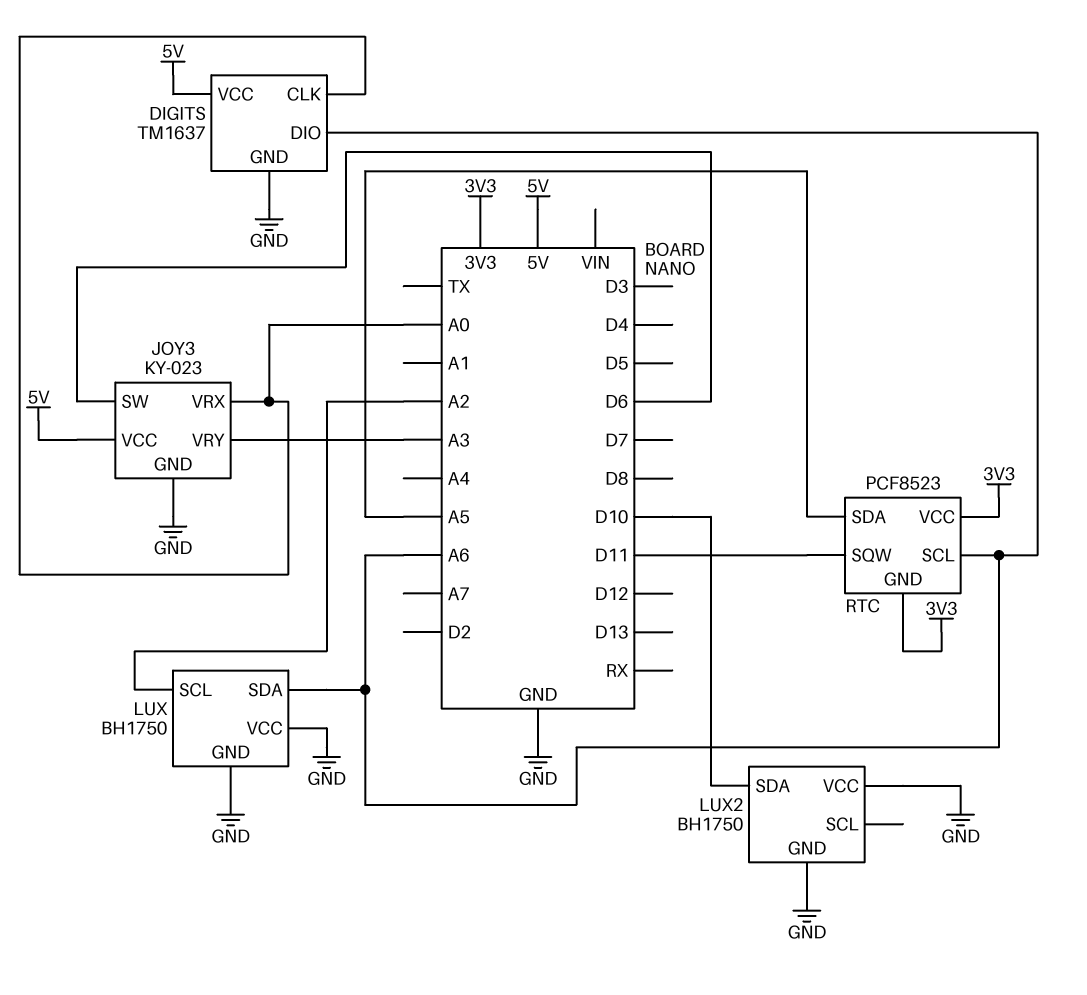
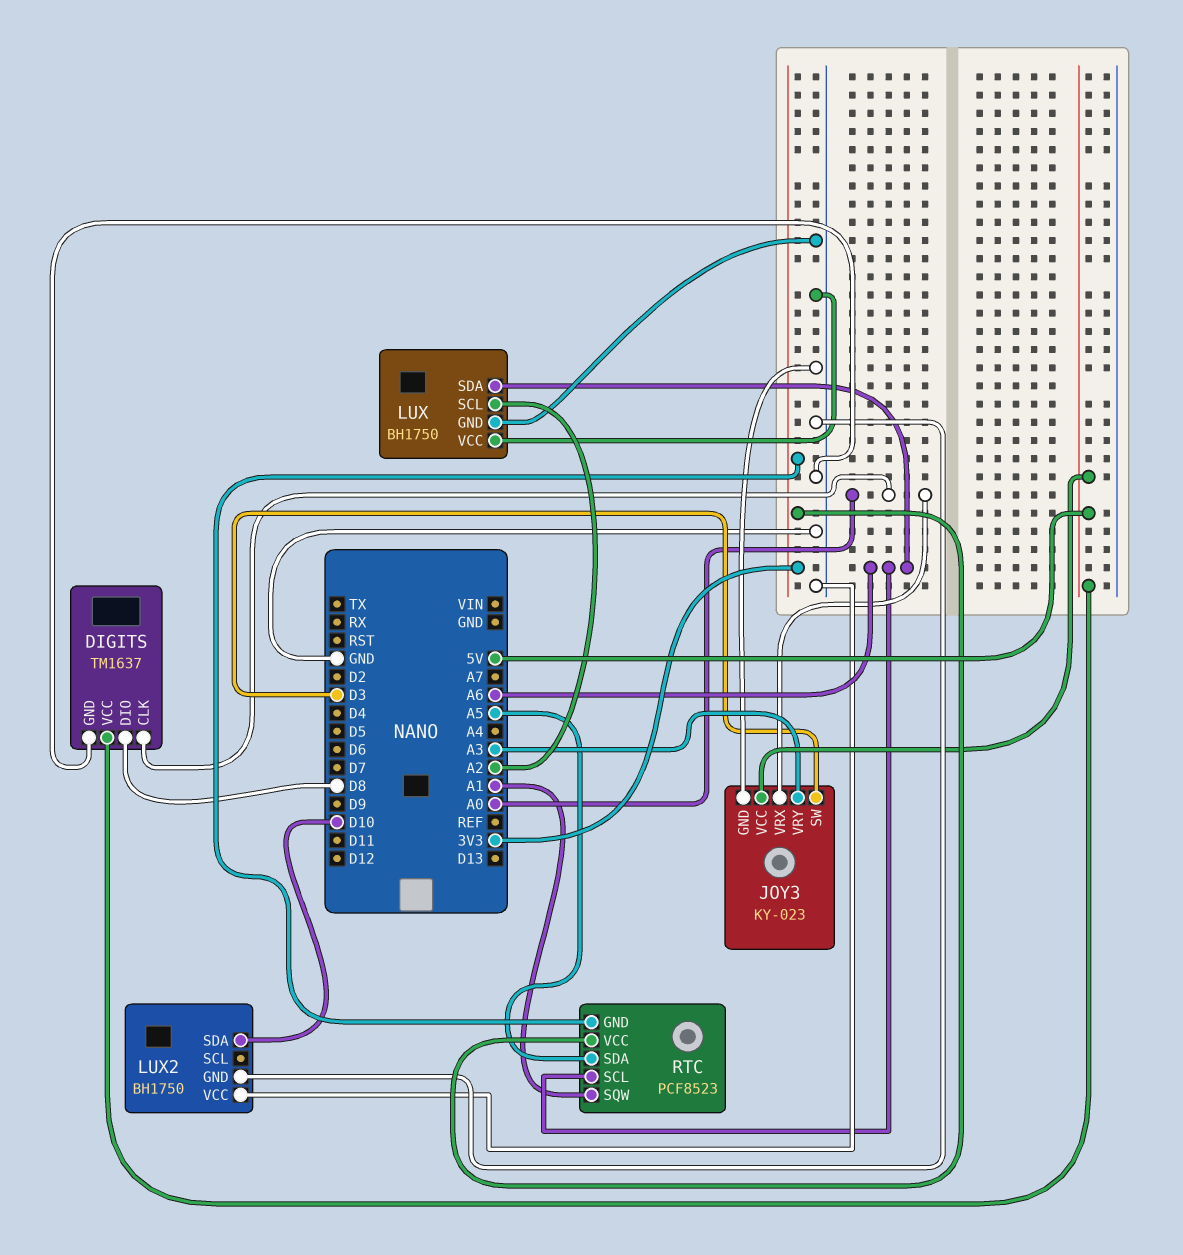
DIGITS pin DIO: A6 -> D8
JOY3 pin SW: D6 -> D3
RTC pin SQW: D11 -> A1

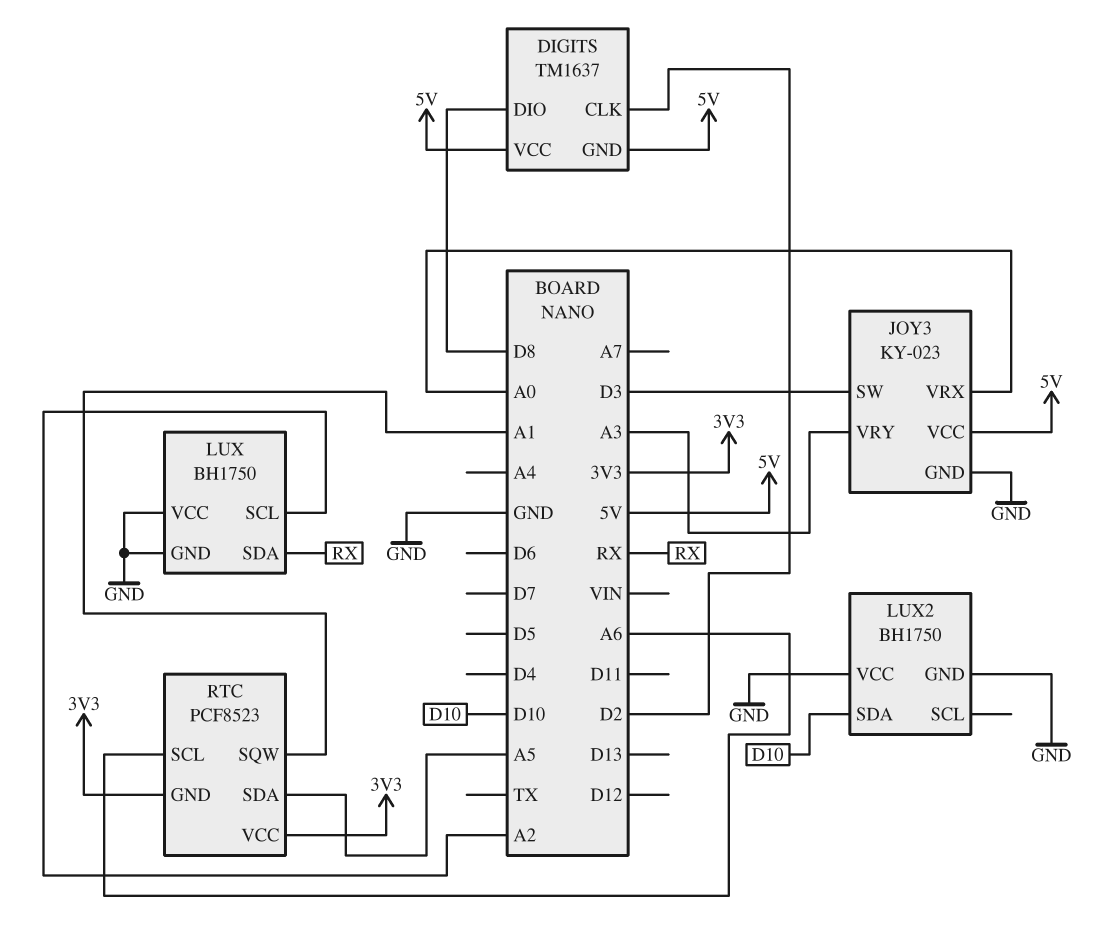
DIGITS pin CLK: A0 -> D2
DIGITS pin GND: GND -> 5V
LUX pin SDA: A6 -> RX

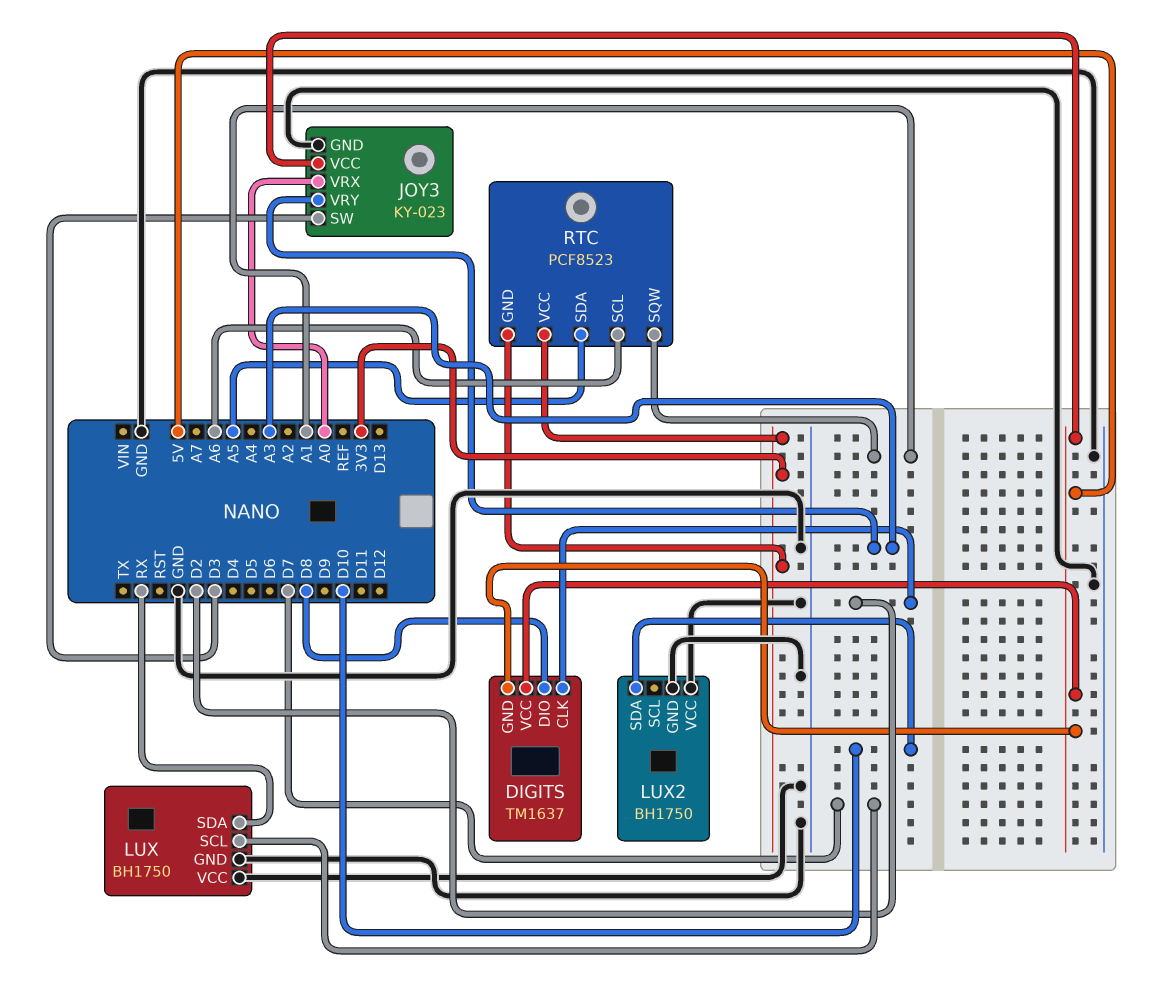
LUX pin SCL: A2 -> D7

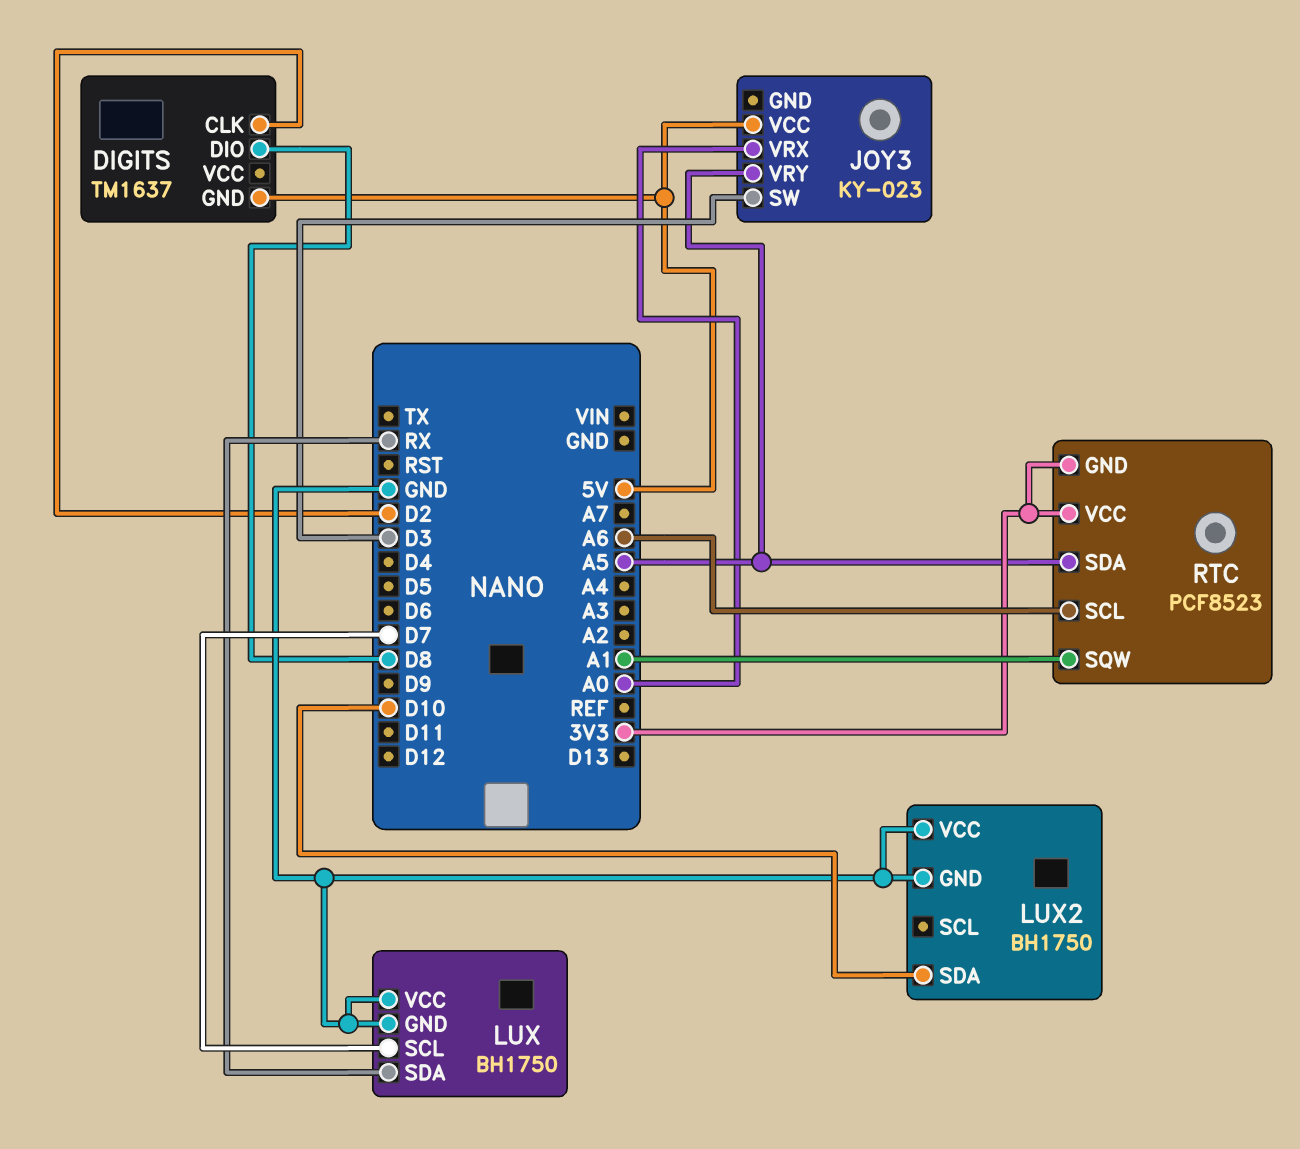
DIGITS pin VCC: 5V -> none
JOY3 pin GND: GND -> none
JOY3 pin VRY: A3 -> A5

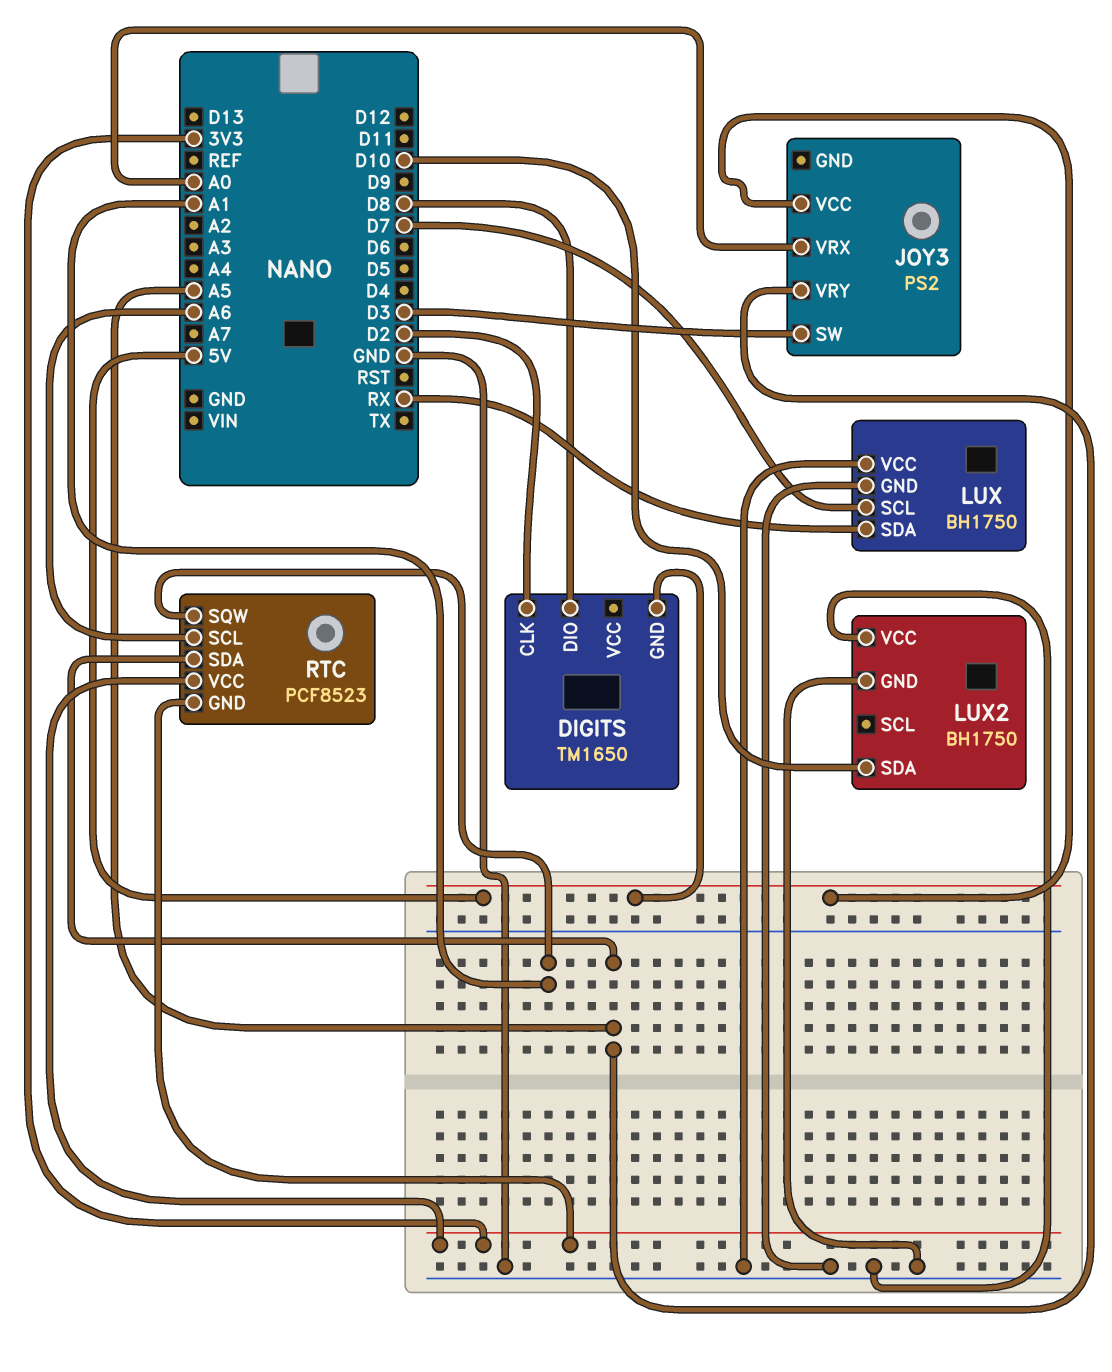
DIGITS: TM1637 -> TM1650
JOY3: KY-023 -> PS2

